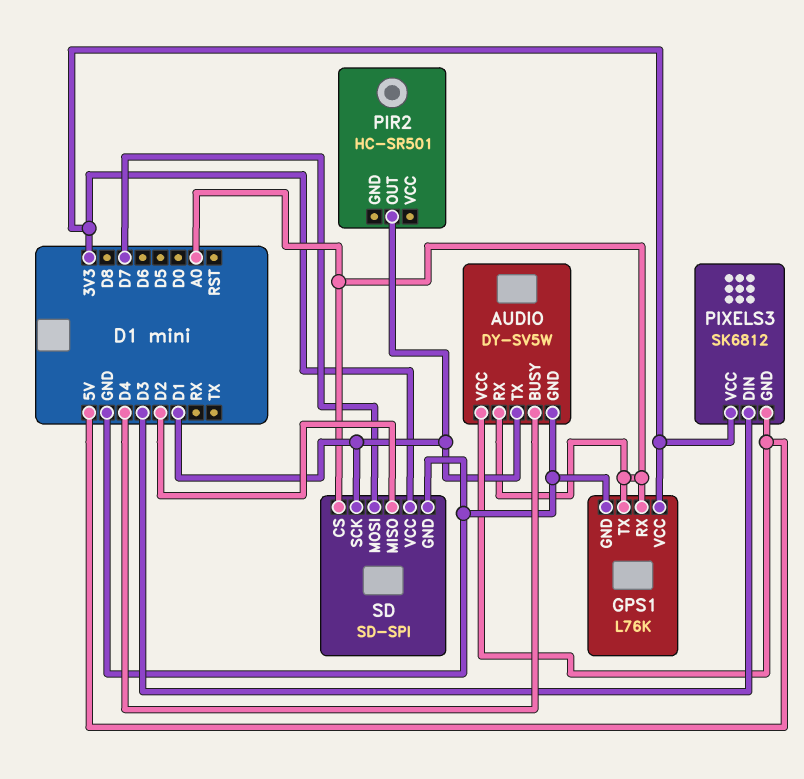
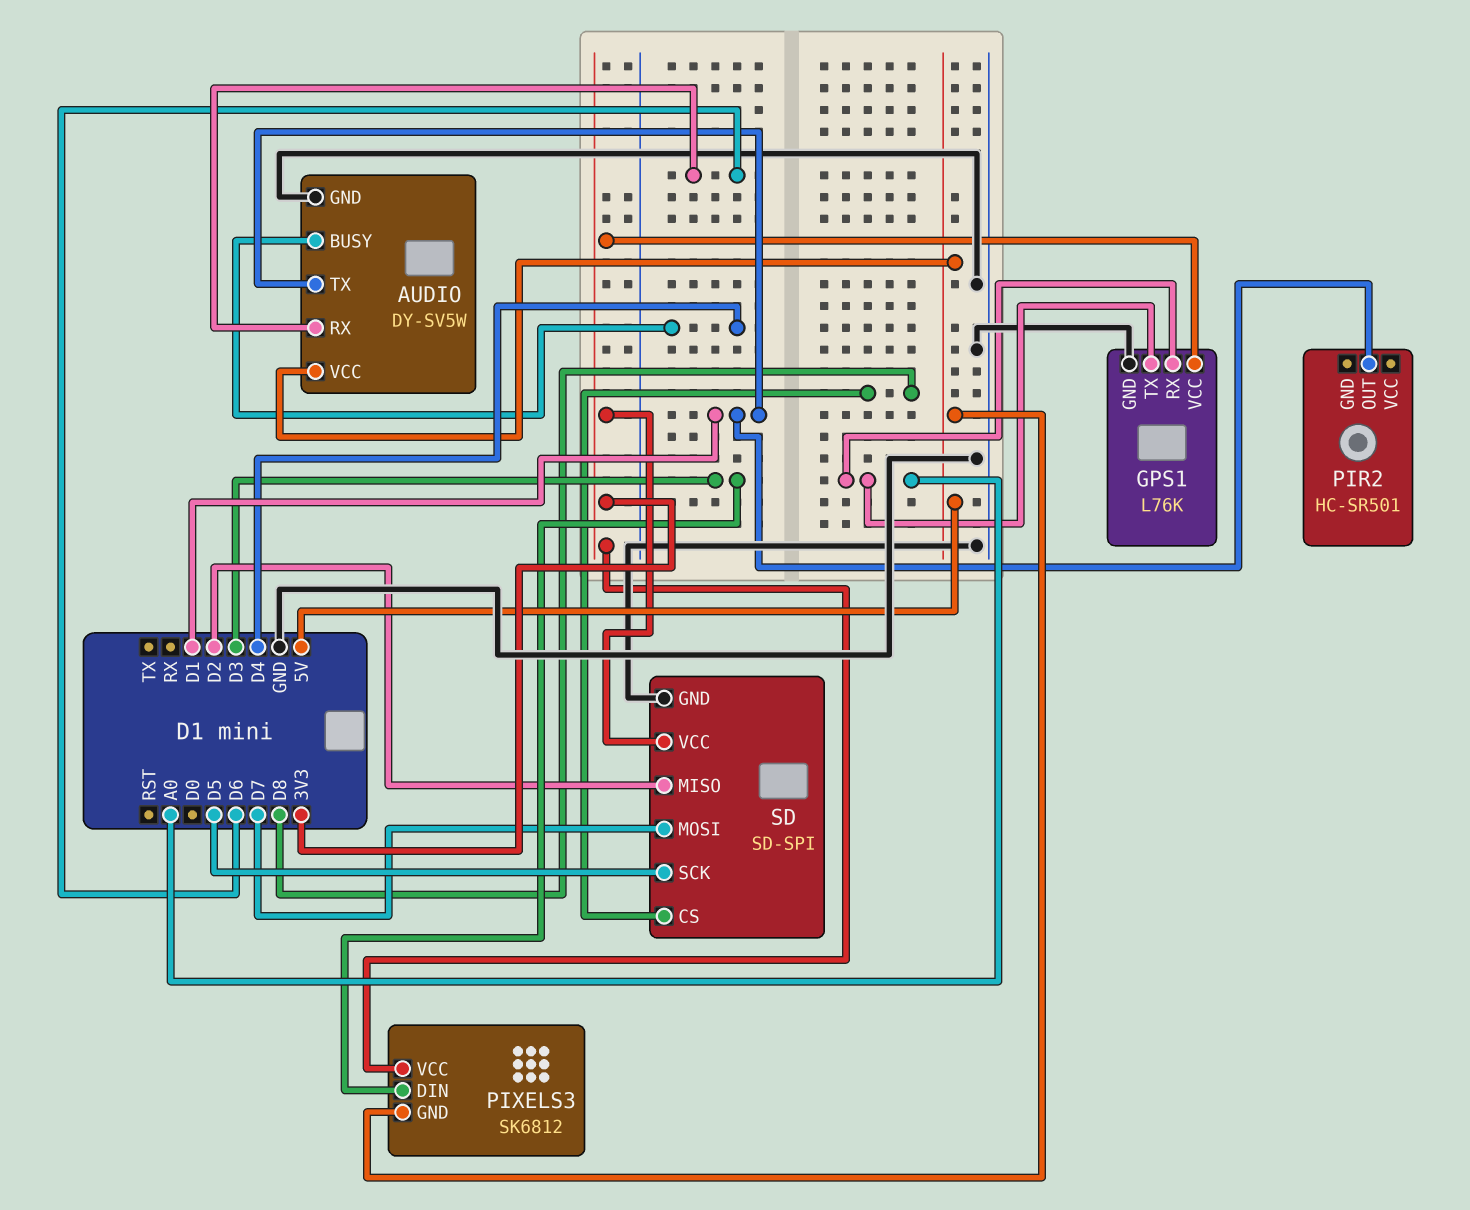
AUDIO pin RX: A0 -> D6
SD pin CS: A0 -> D8
SD pin SCK: D1 -> D5

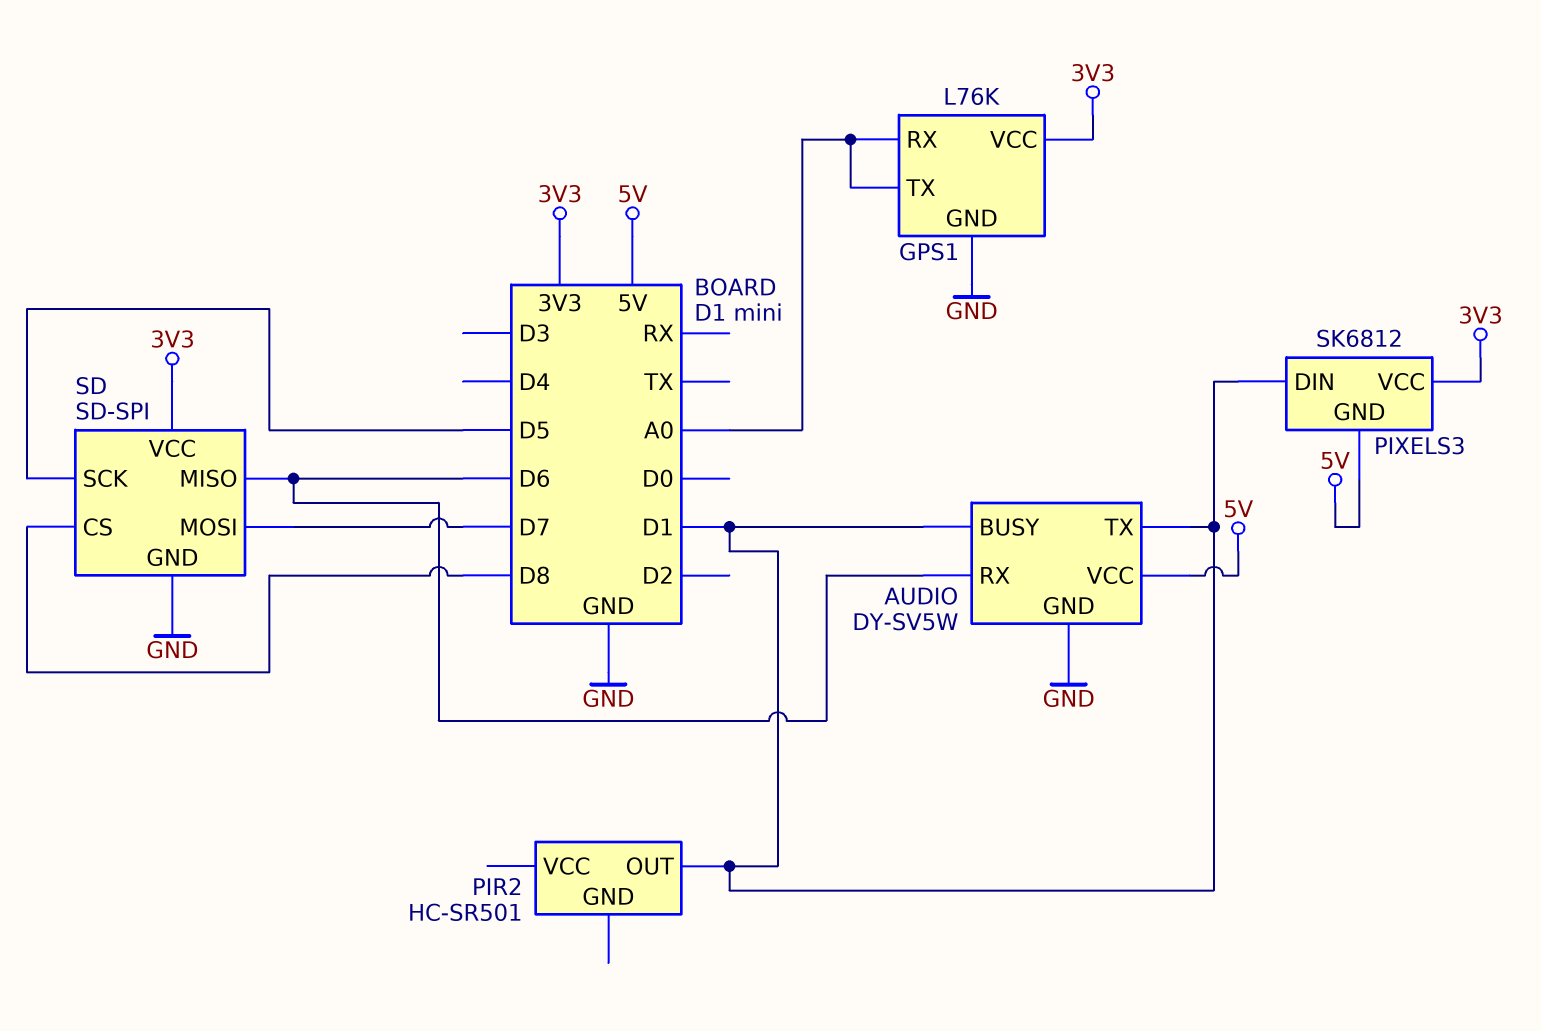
AUDIO pin BUSY: D4 -> D1
PIXELS3 pin DIN: D3 -> D1
SD pin MISO: D2 -> D6

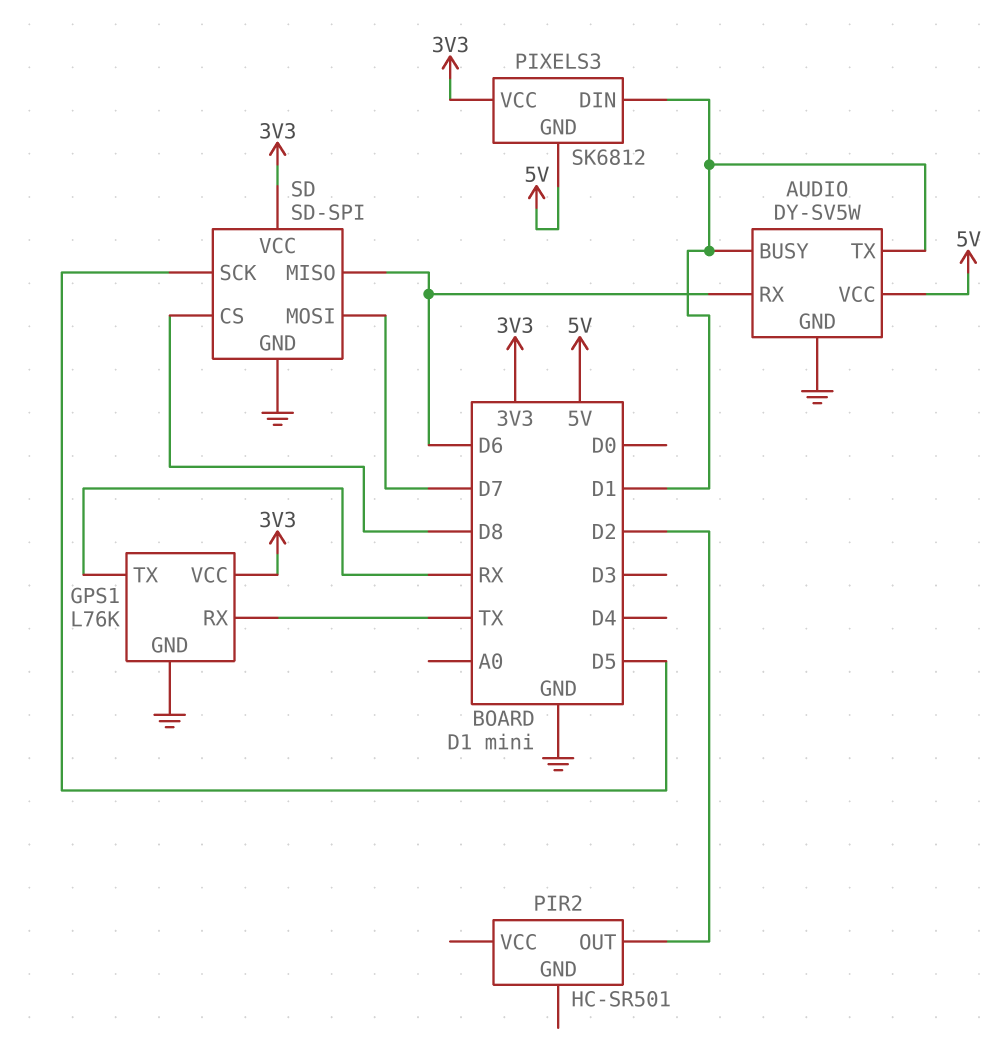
GPS1 pin RX: A0 -> TX
GPS1 pin TX: A0 -> RX
PIR2 pin OUT: D1 -> D2

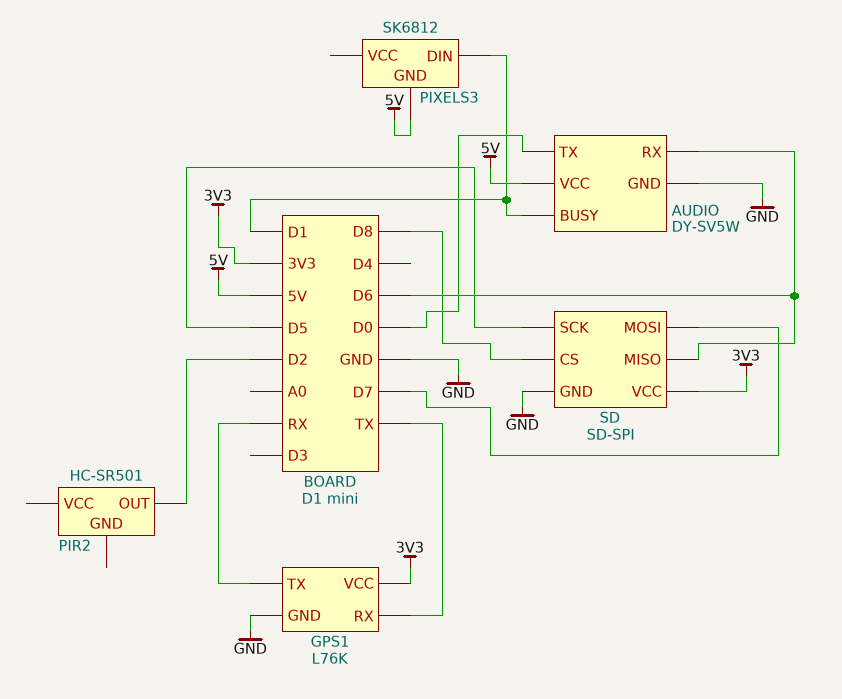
AUDIO pin TX: D1 -> D0
PIXELS3 pin VCC: 3V3 -> none

